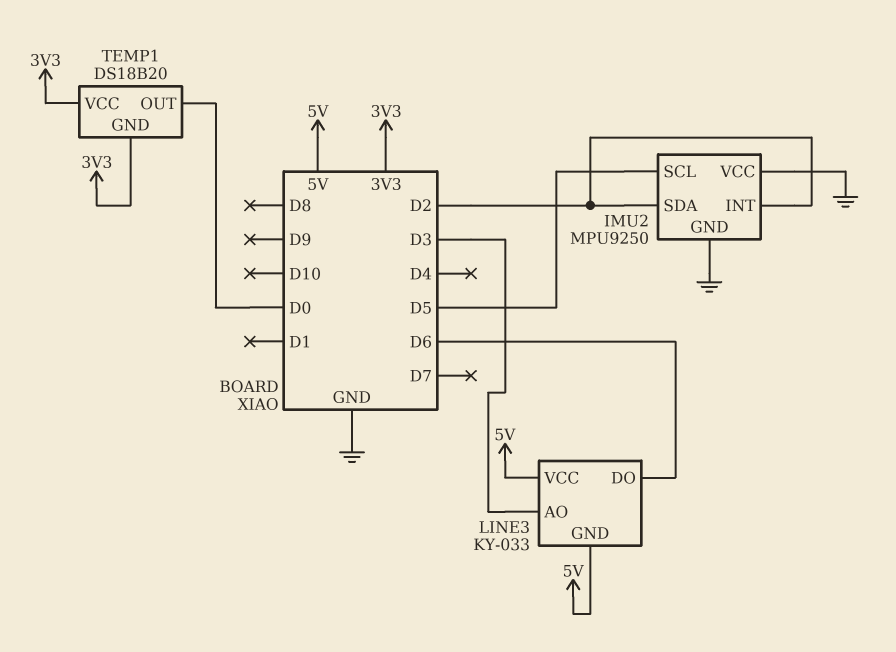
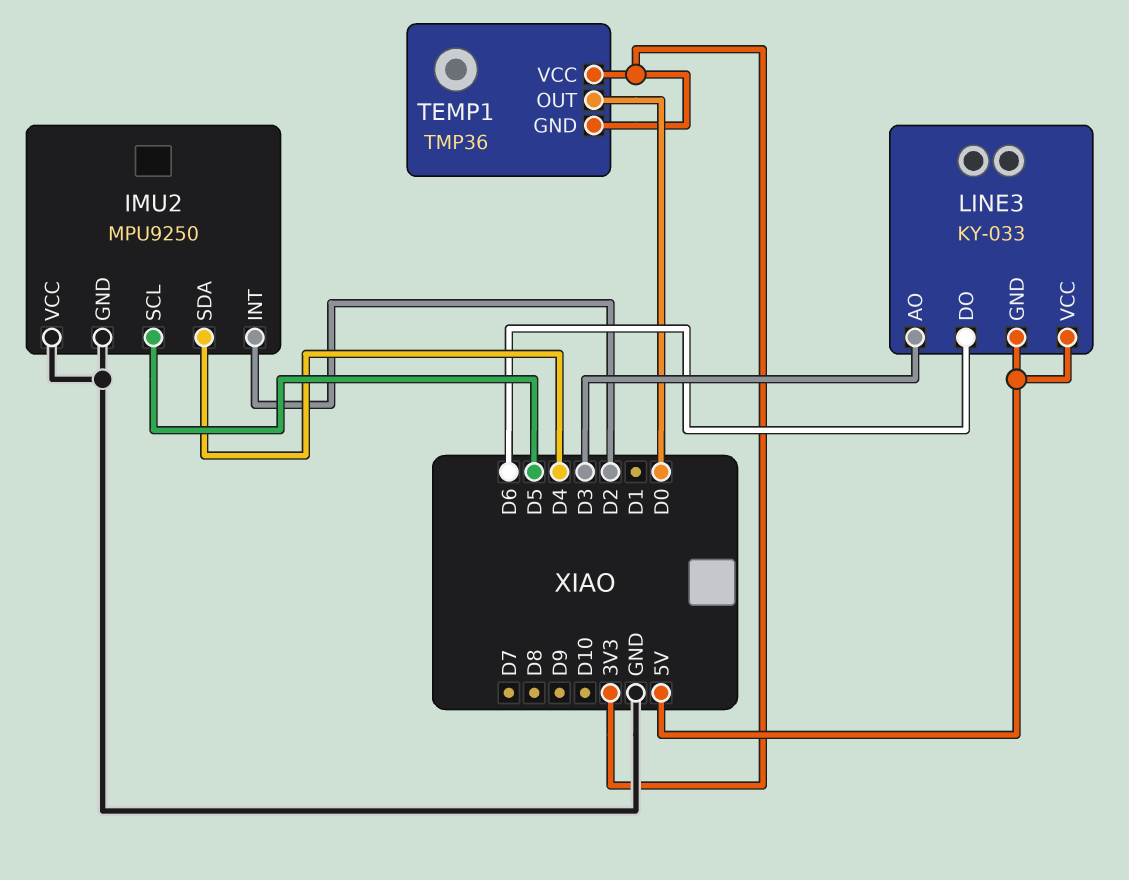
IMU2 pin SDA: D2 -> D4
TEMP1: DS18B20 -> TMP36

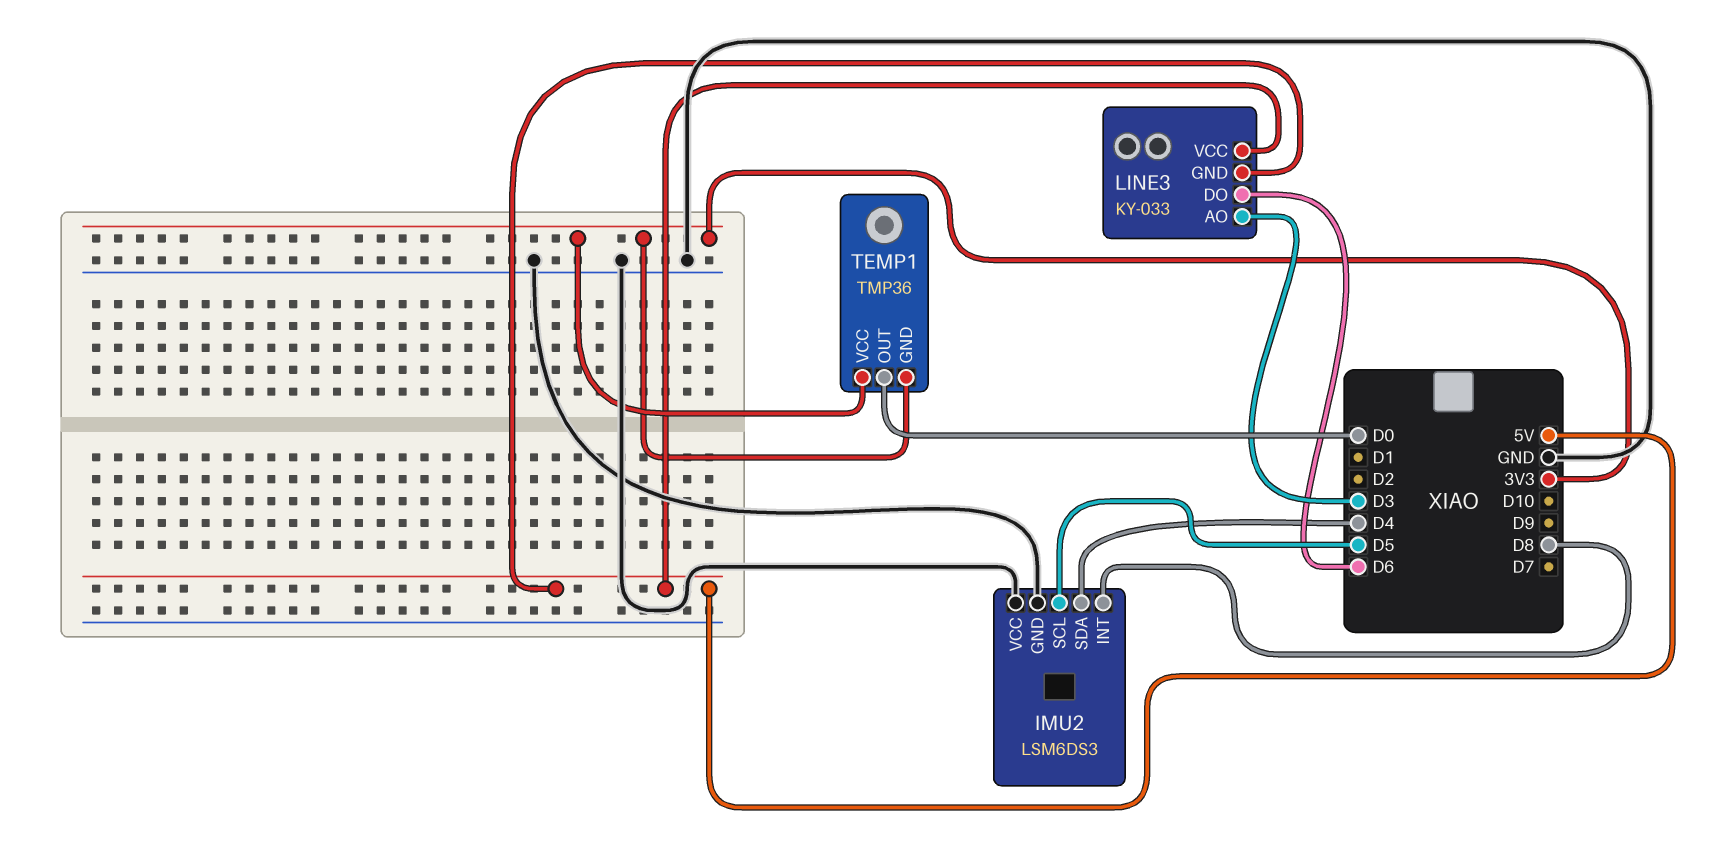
IMU2: MPU9250 -> LSM6DS3
IMU2 pin INT: D2 -> D8

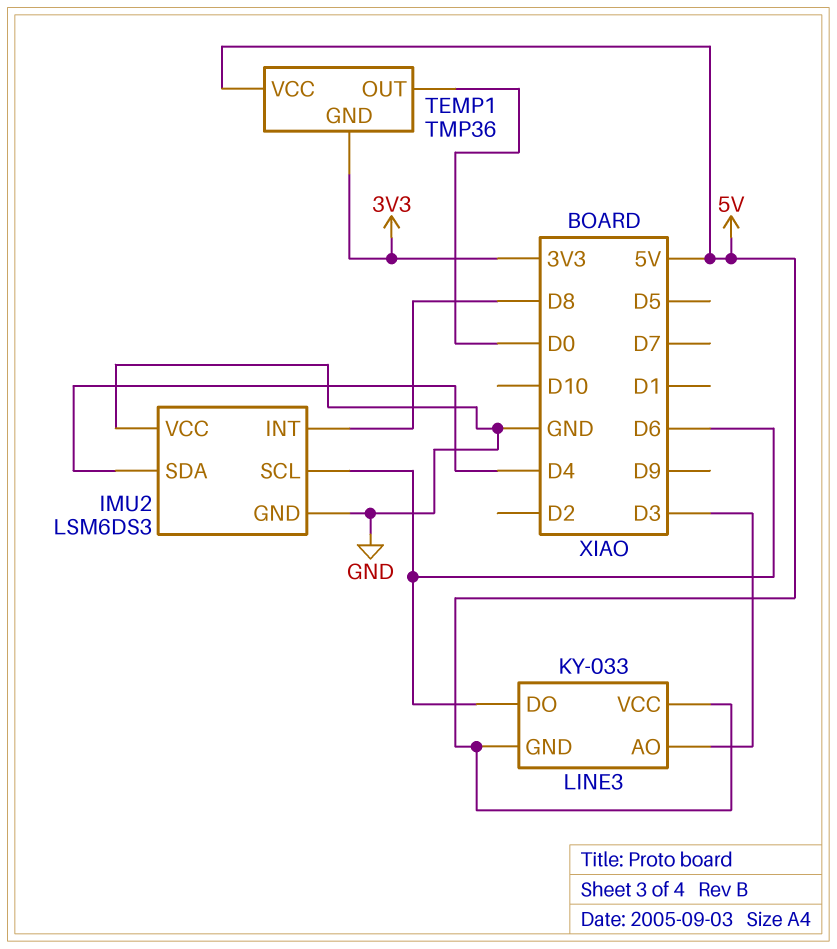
IMU2 pin SCL: D5 -> D6
TEMP1 pin VCC: 3V3 -> 5V

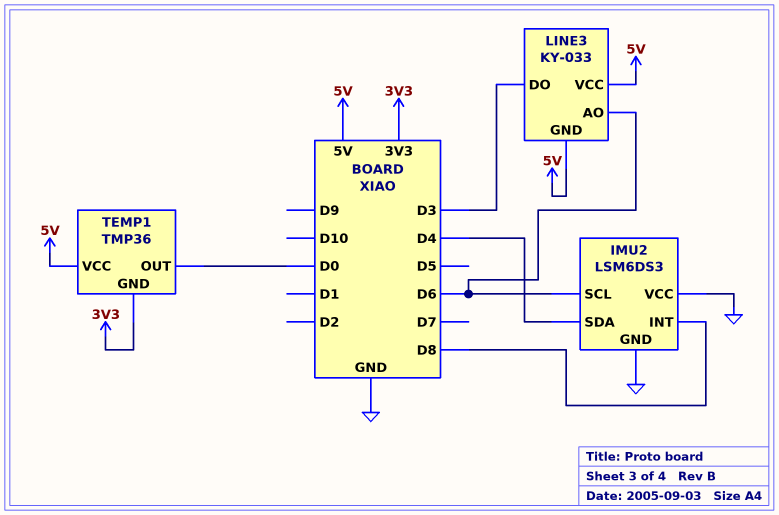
LINE3 pin AO: D3 -> D6
LINE3 pin DO: D6 -> D3

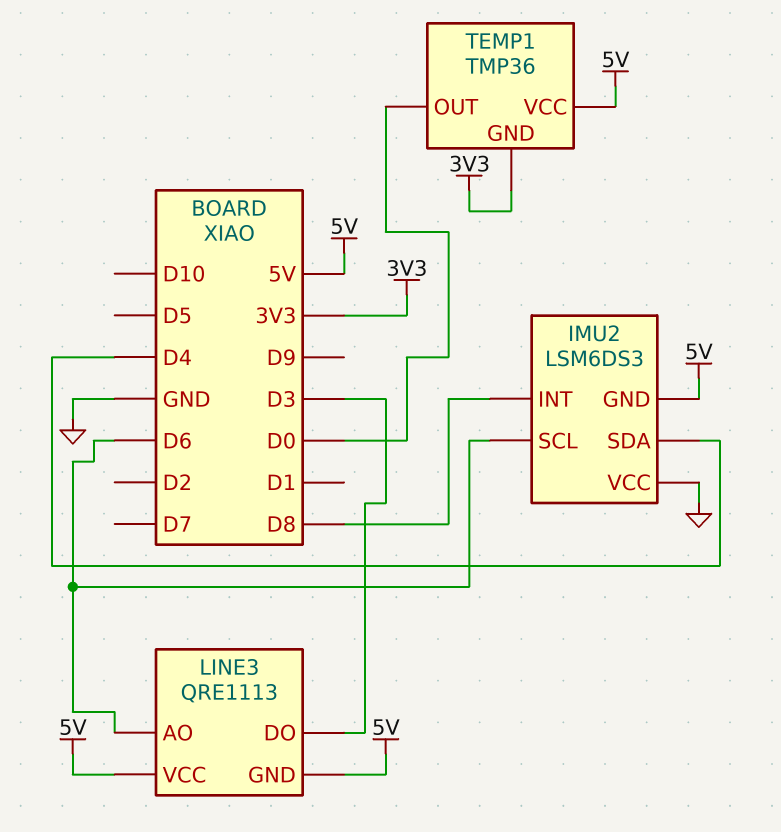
IMU2 pin GND: GND -> 5V
LINE3: KY-033 -> QRE1113

